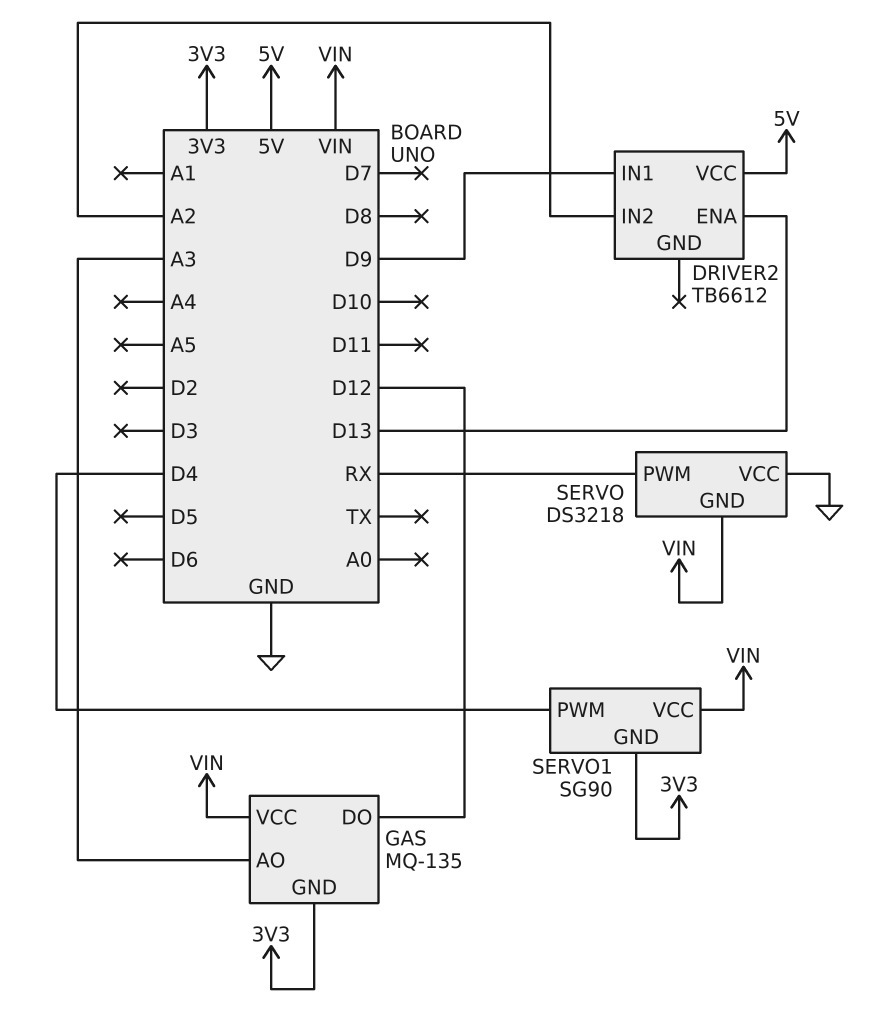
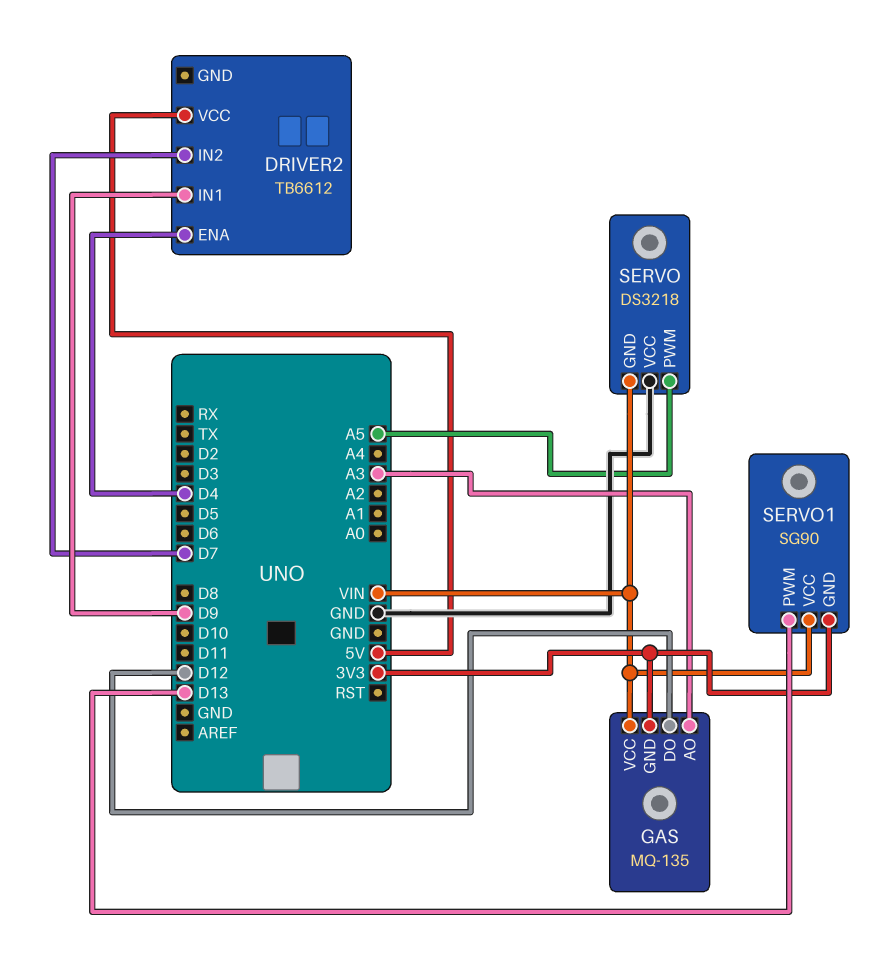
DRIVER2 pin ENA: D13 -> D4
DRIVER2 pin IN2: A2 -> D7
SERVO pin PWM: RX -> A5
SERVO1 pin PWM: D4 -> D13

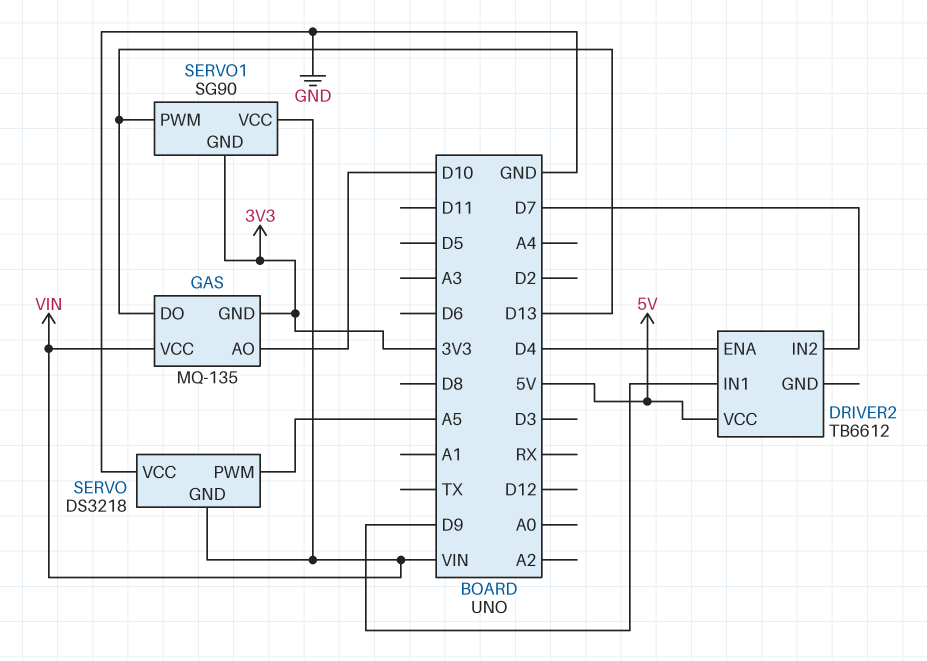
GAS pin AO: A3 -> D10
GAS pin DO: D12 -> D13

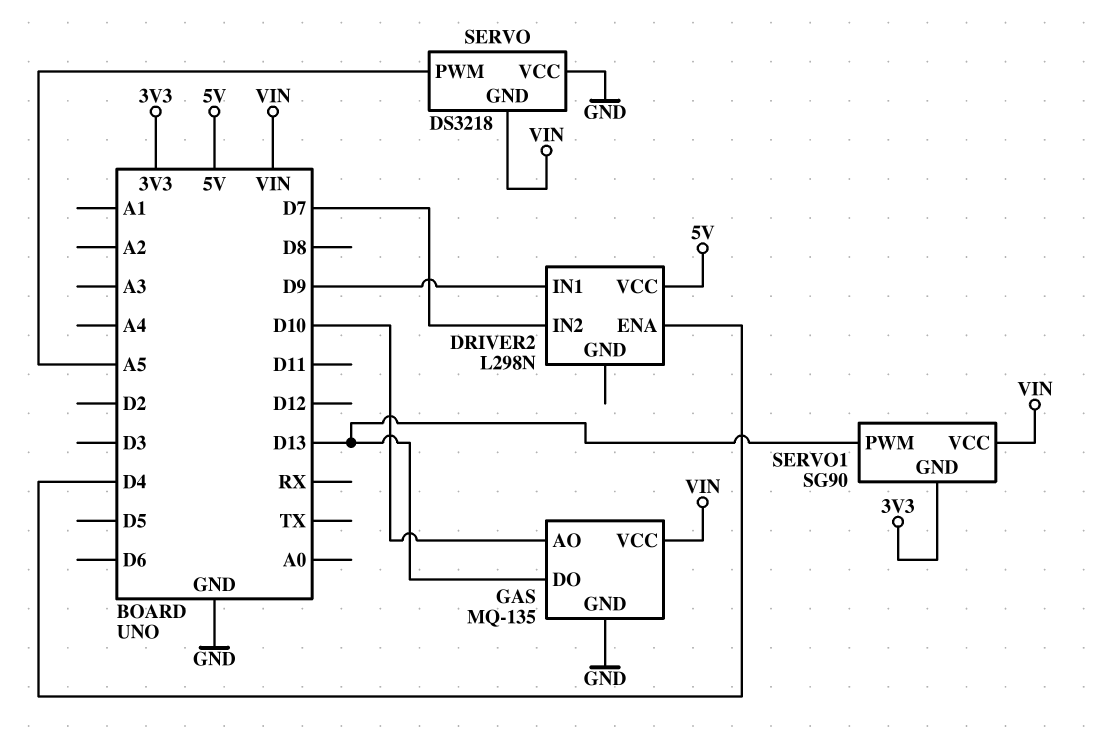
DRIVER2: TB6612 -> L298N
GAS pin GND: 3V3 -> GND

